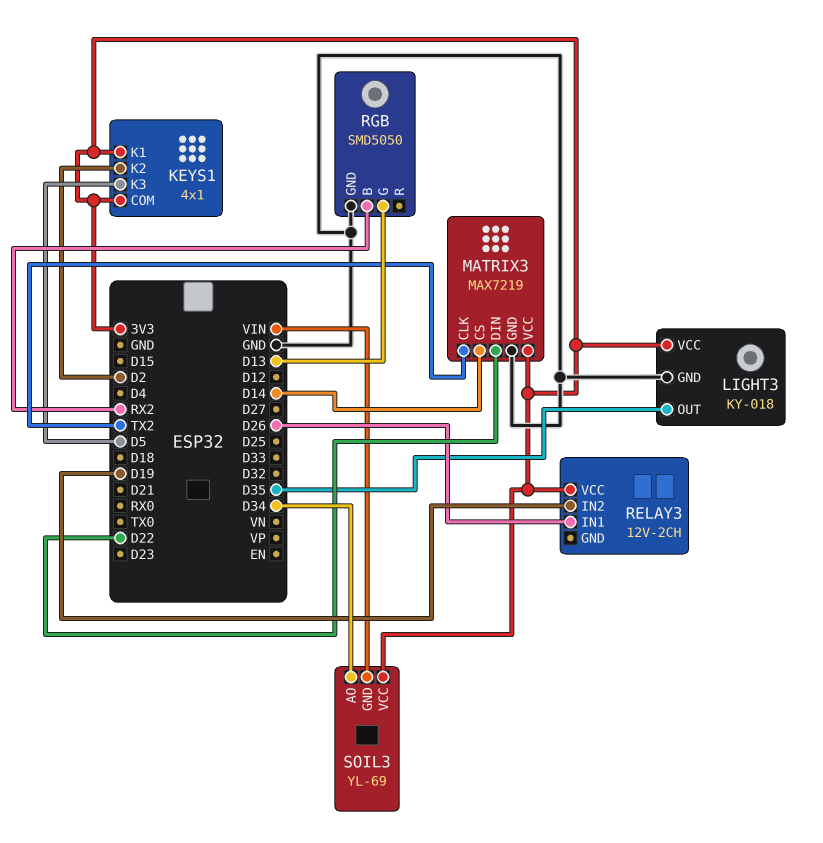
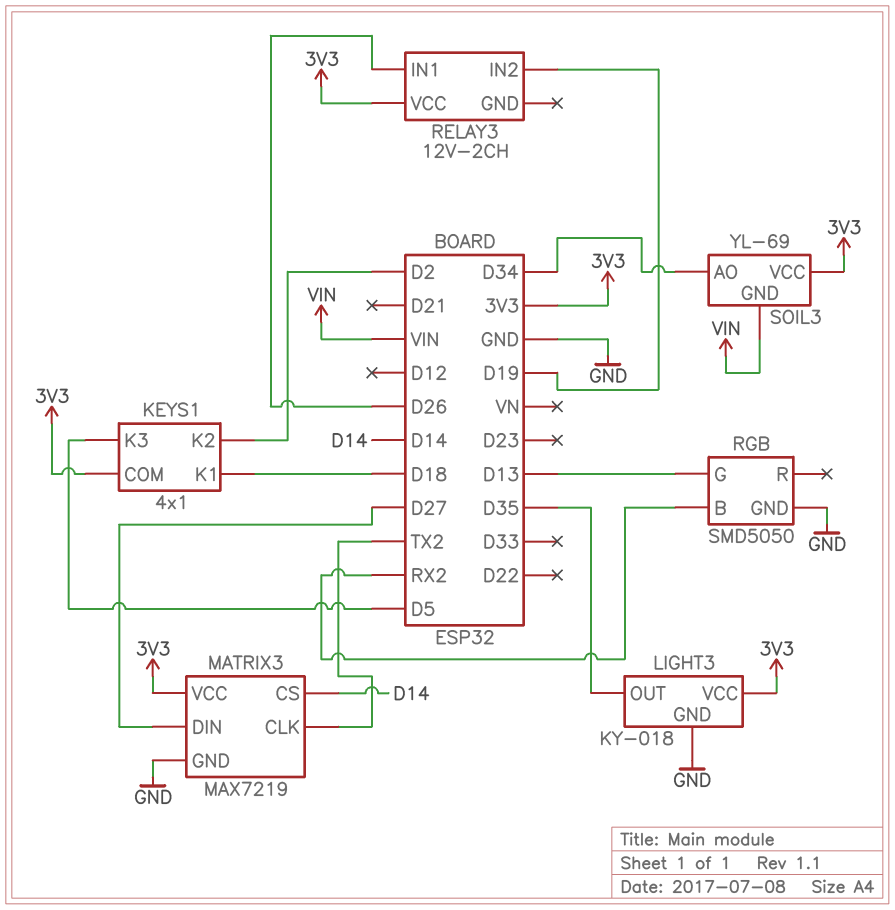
KEYS1 pin K1: 3V3 -> D18
MATRIX3 pin DIN: D22 -> D27

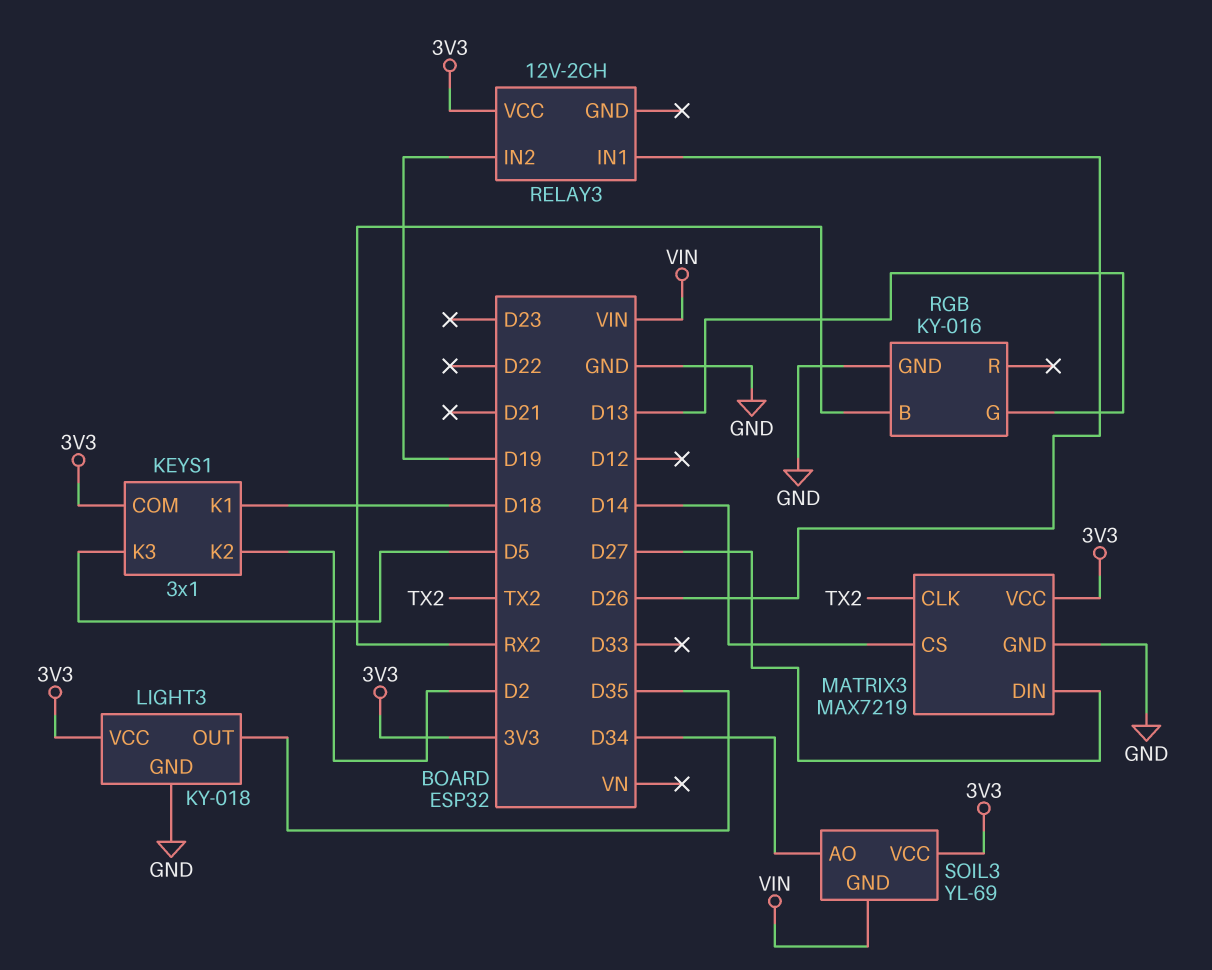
KEYS1: 4x1 -> 3x1
RGB: SMD5050 -> KY-016

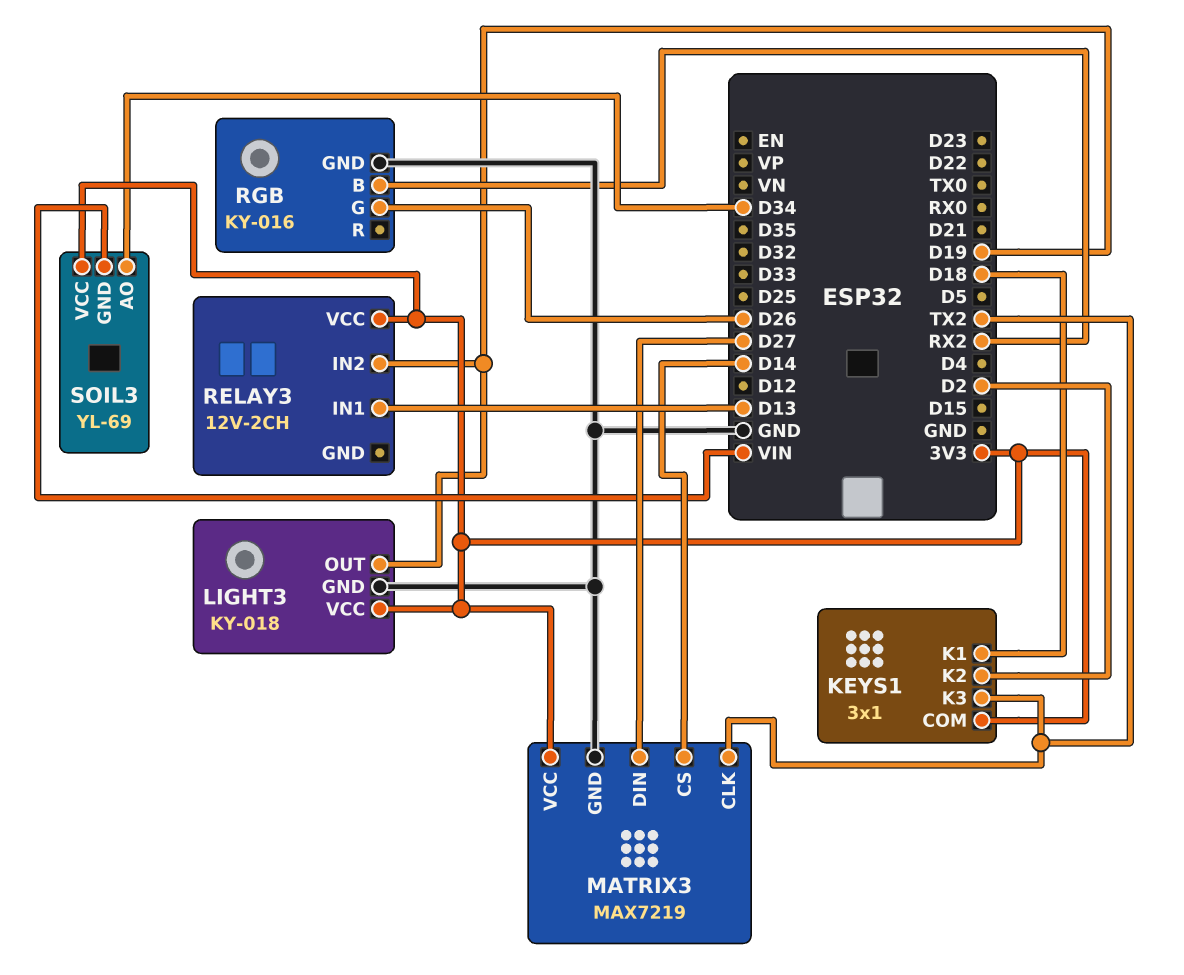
KEYS1 pin K3: D5 -> TX2
LIGHT3 pin OUT: D35 -> D19
RELAY3 pin IN1: D26 -> D13
RGB pin G: D13 -> D26

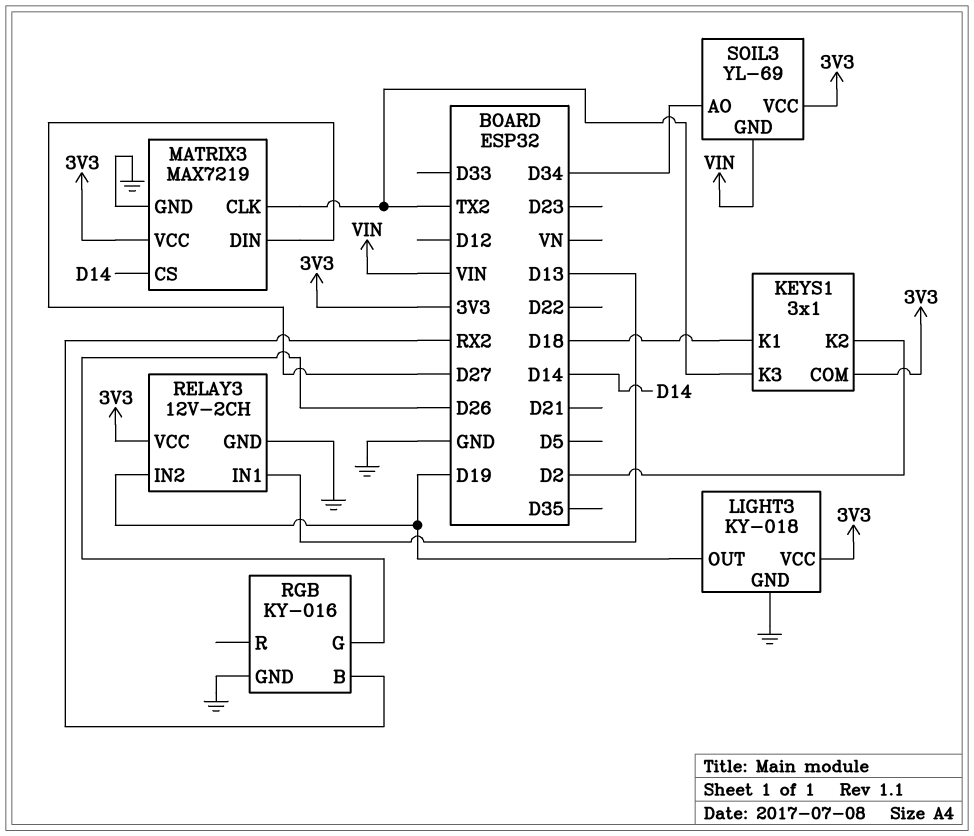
RELAY3 pin GND: none -> GND

